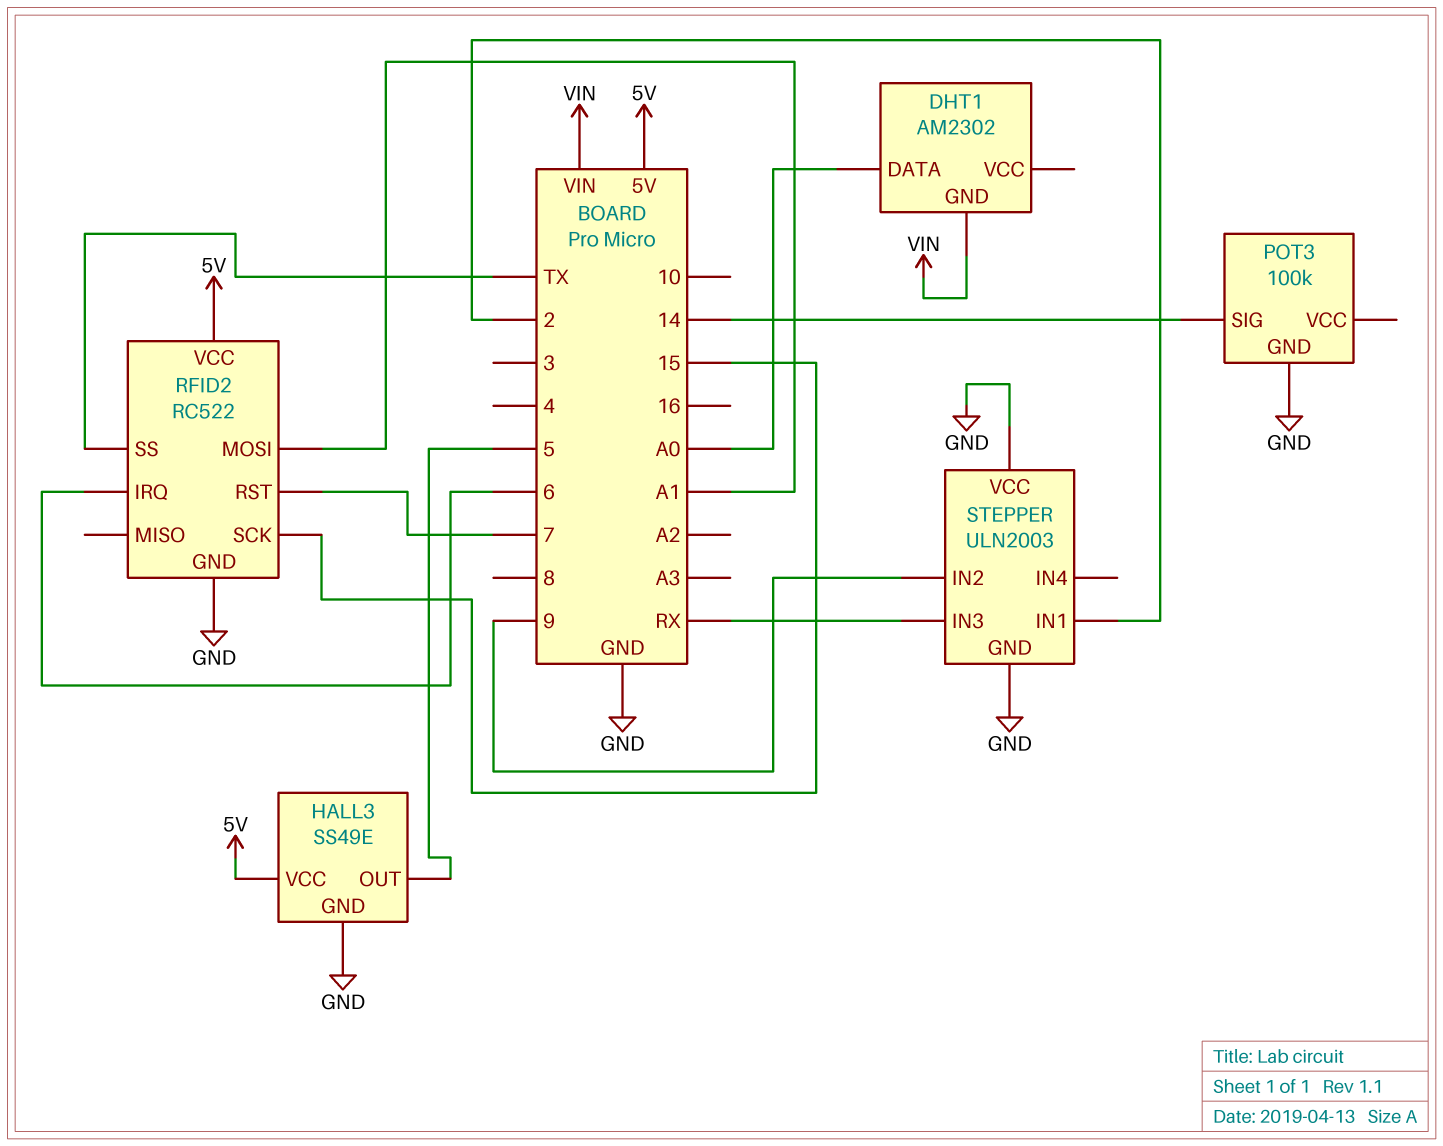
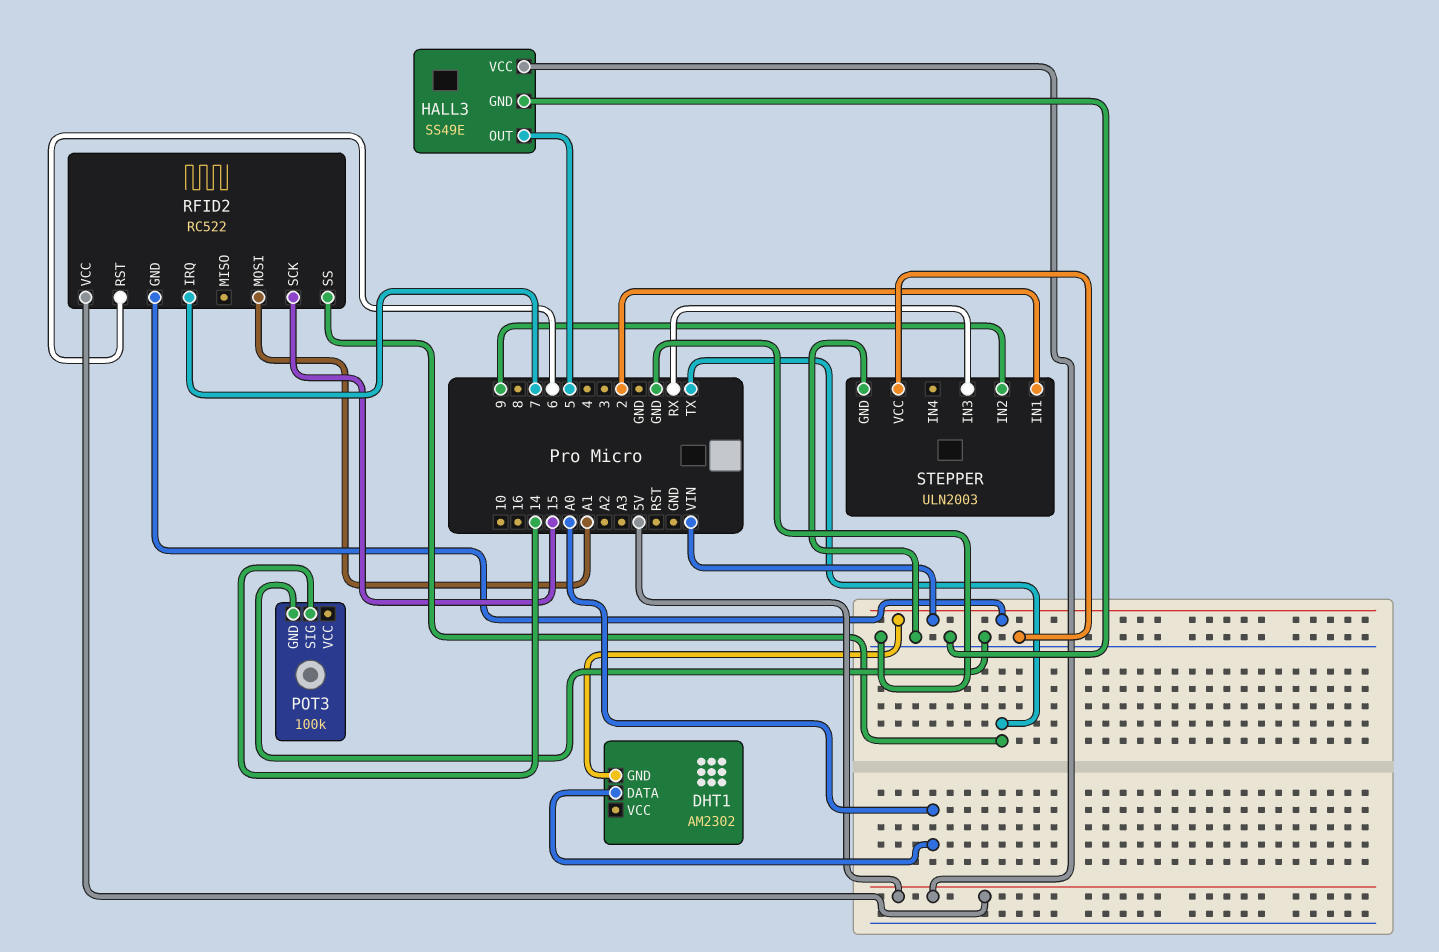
RFID2 pin GND: GND -> VIN
RFID2 pin IRQ: 6 -> 7
RFID2 pin RST: 7 -> 6

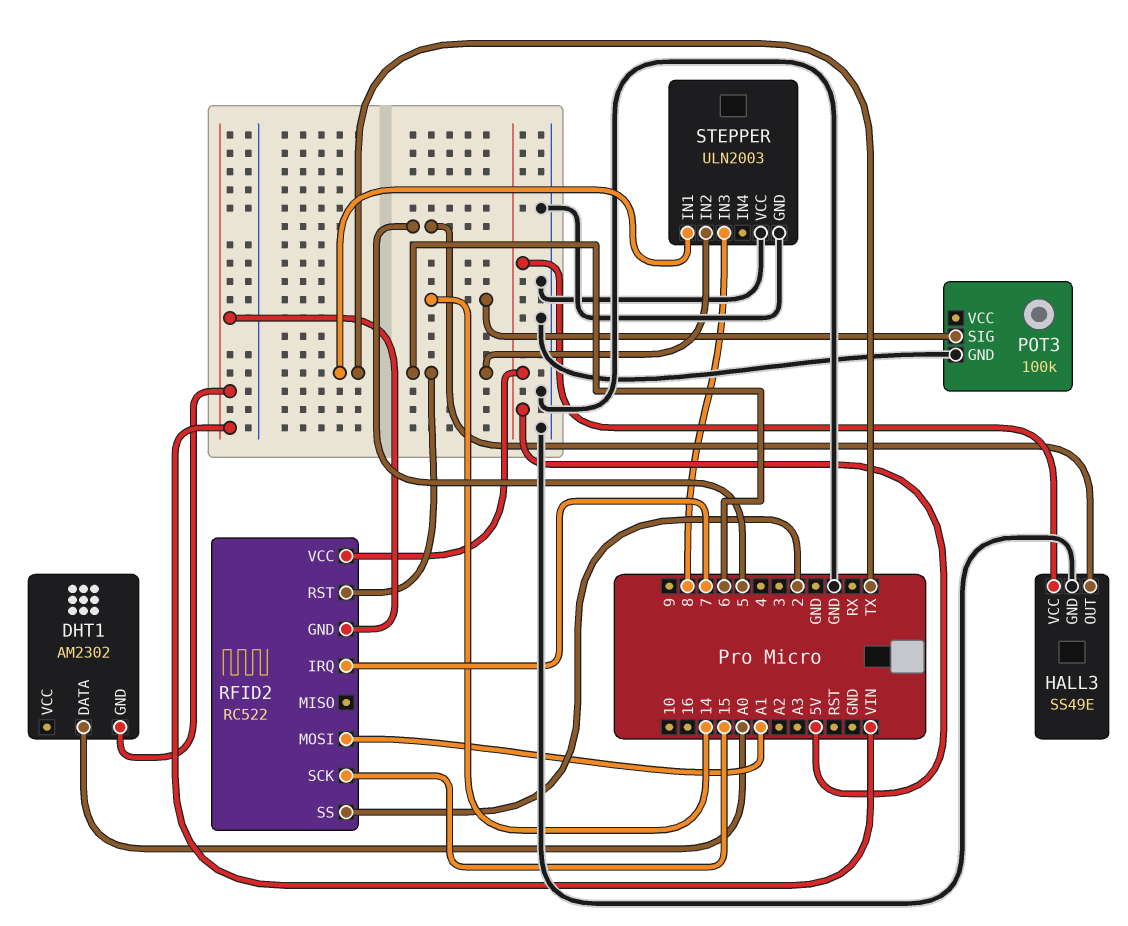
RFID2 pin SS: TX -> 2
STEPPER pin IN1: 2 -> TX
STEPPER pin IN2: 9 -> 6
STEPPER pin IN3: RX -> 8

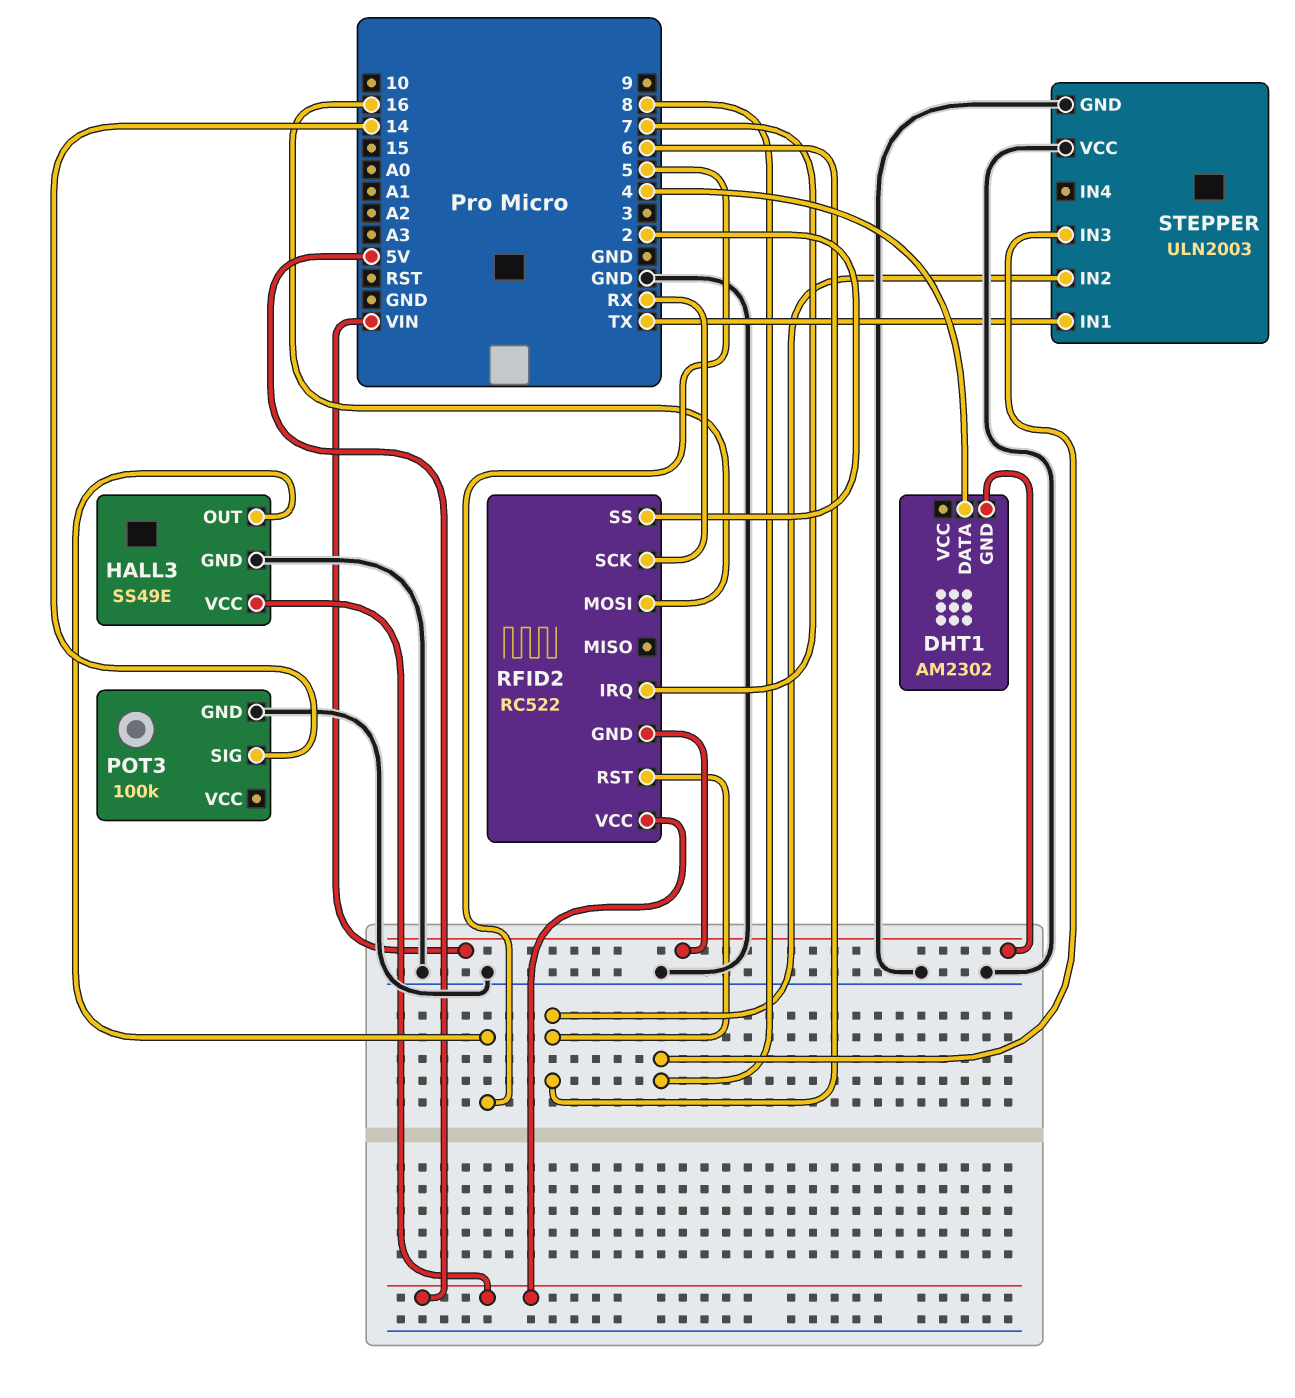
DHT1 pin DATA: A0 -> 4
RFID2 pin MOSI: A1 -> 16
RFID2 pin SCK: 15 -> RX

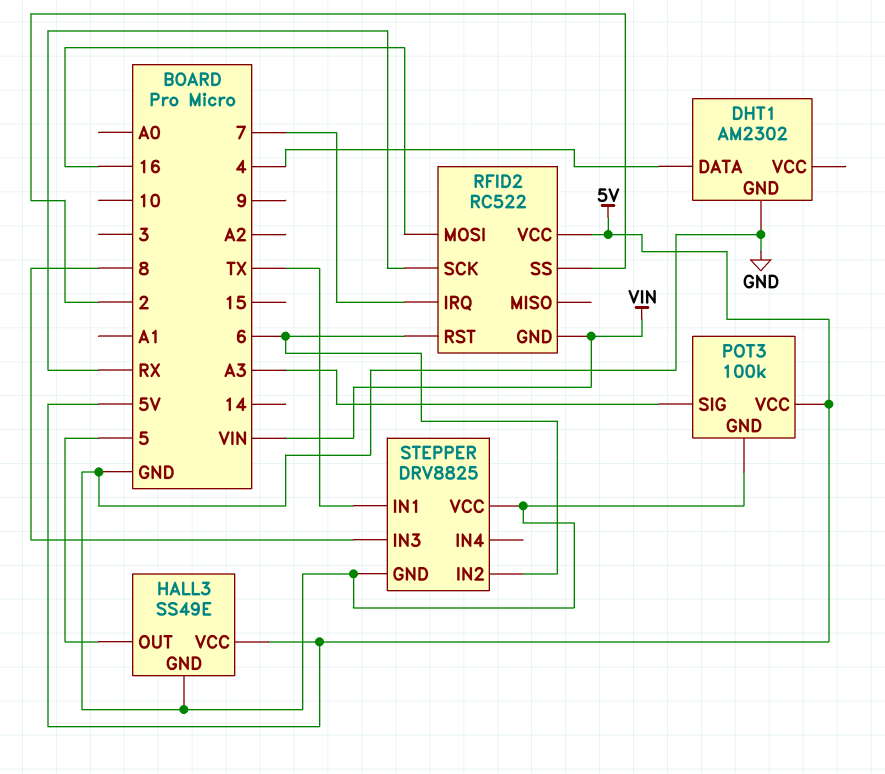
DHT1 pin GND: VIN -> GND
POT3 pin SIG: 14 -> A3
POT3 pin VCC: none -> 5V
STEPPER: ULN2003 -> DRV8825

